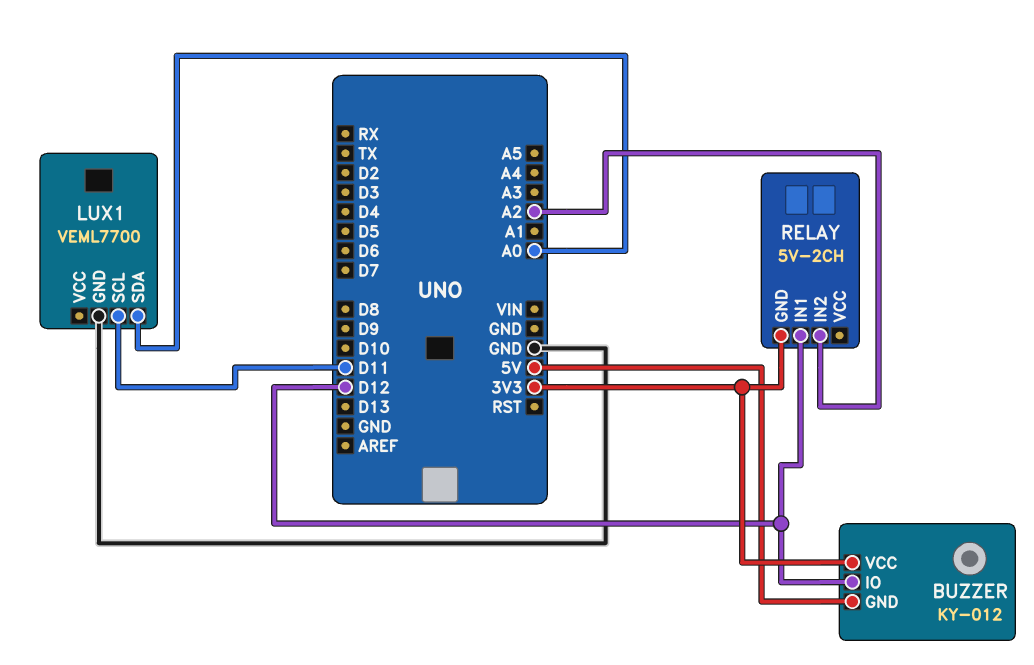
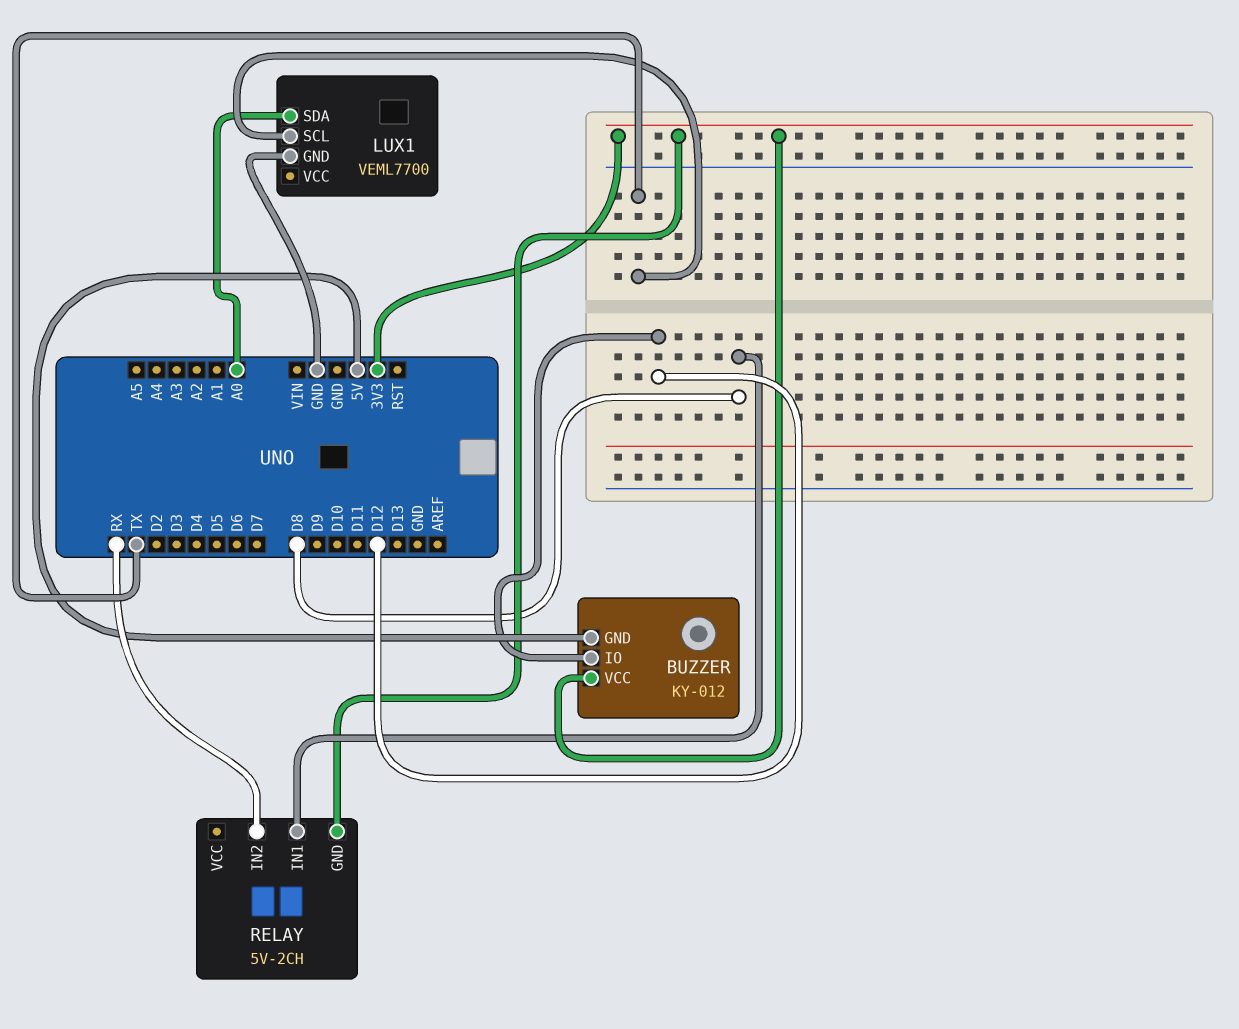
LUX1 pin SCL: D11 -> TX
RELAY pin IN1: D12 -> D8
RELAY pin IN2: A2 -> RX

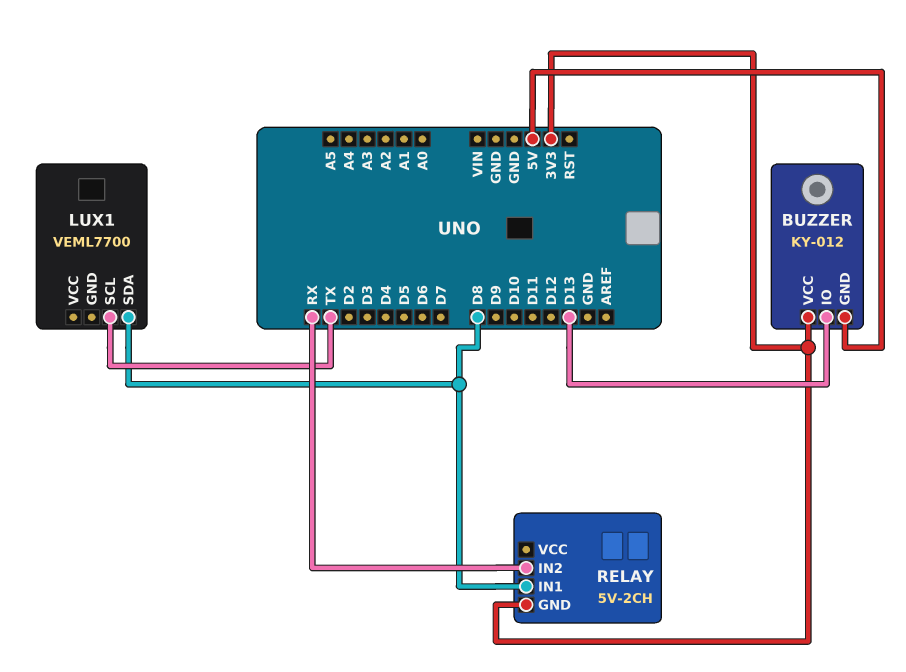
BUZZER pin IO: D12 -> D13
LUX1 pin GND: GND -> none
LUX1 pin SDA: A0 -> D8

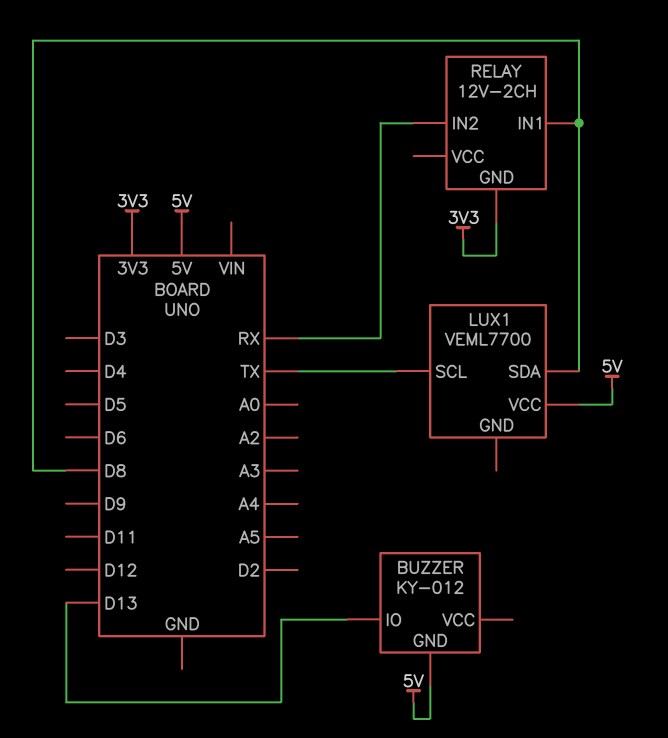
BUZZER pin VCC: 3V3 -> none
LUX1 pin VCC: none -> 5V
RELAY: 5V-2CH -> 12V-2CH

